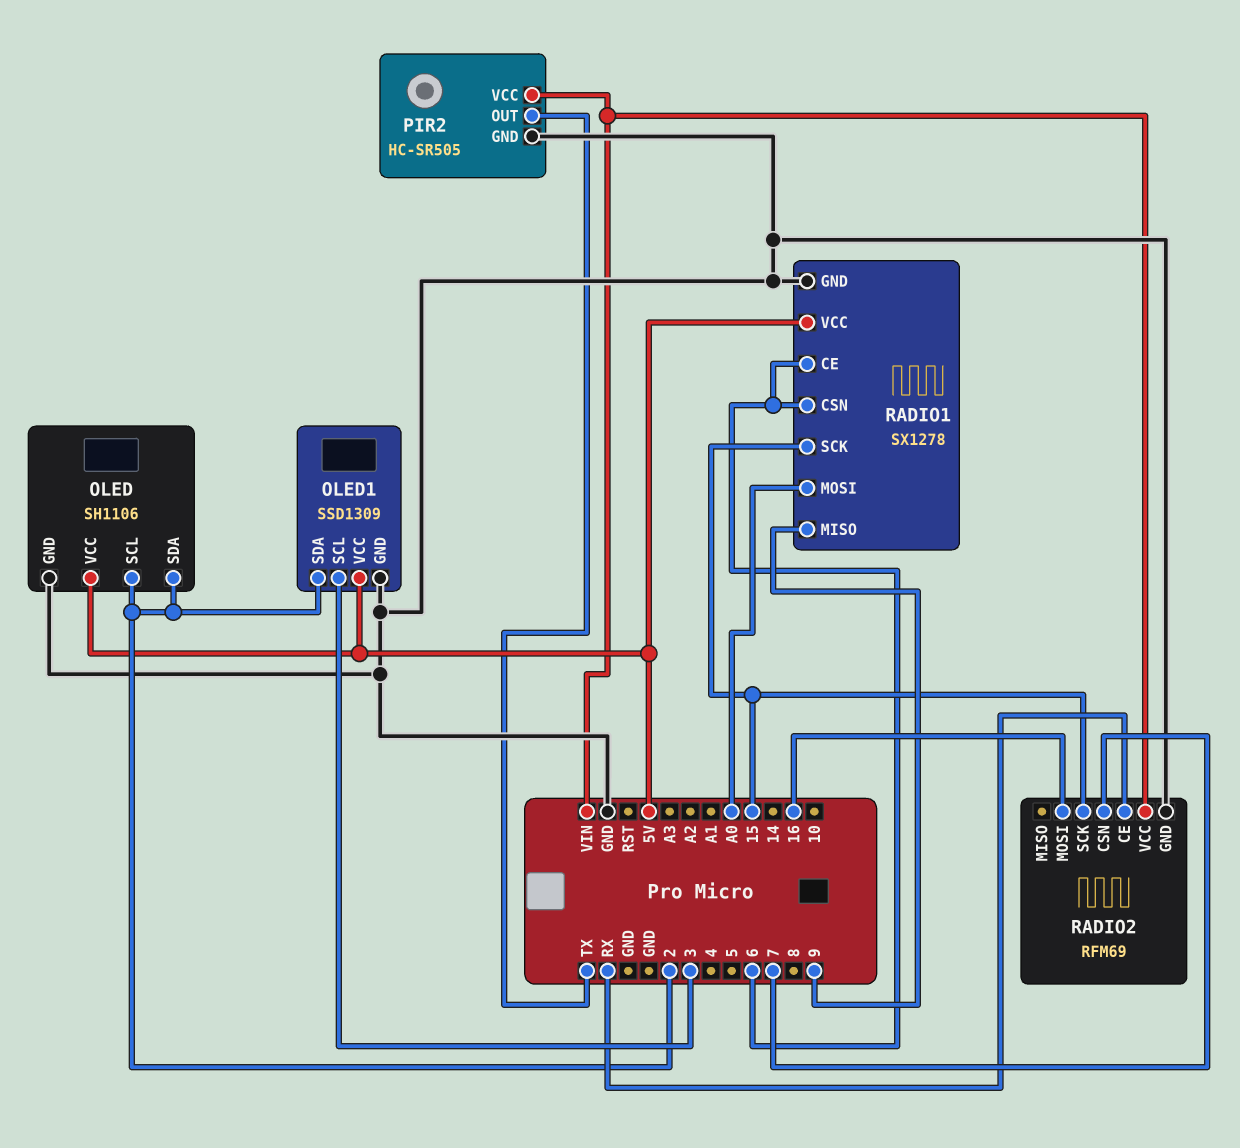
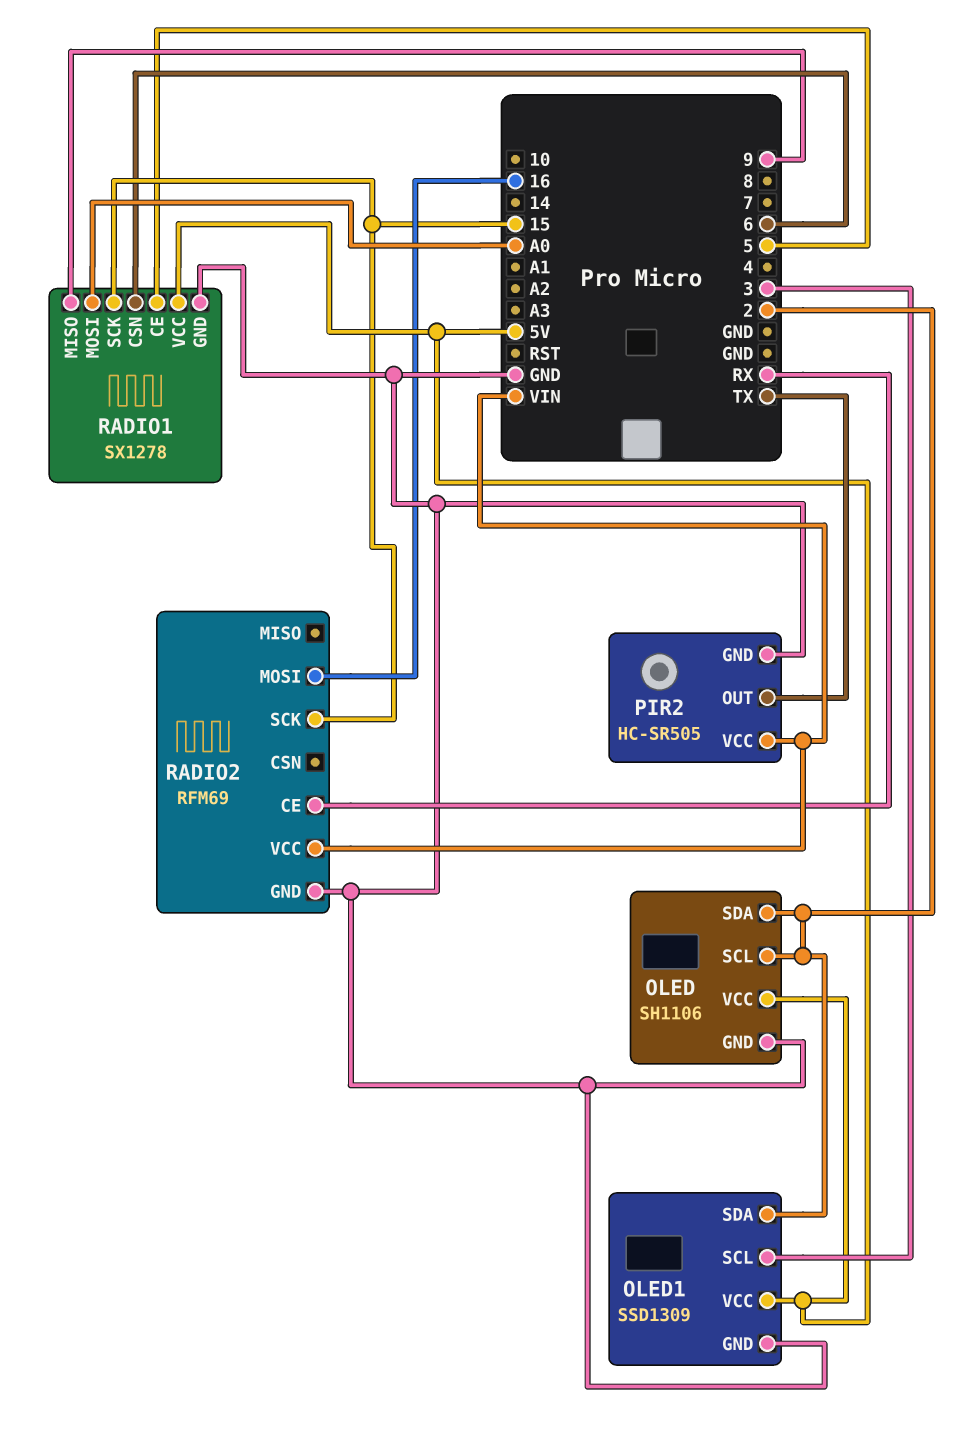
RADIO1 pin CE: 6 -> 5
RADIO2 pin CSN: 7 -> none

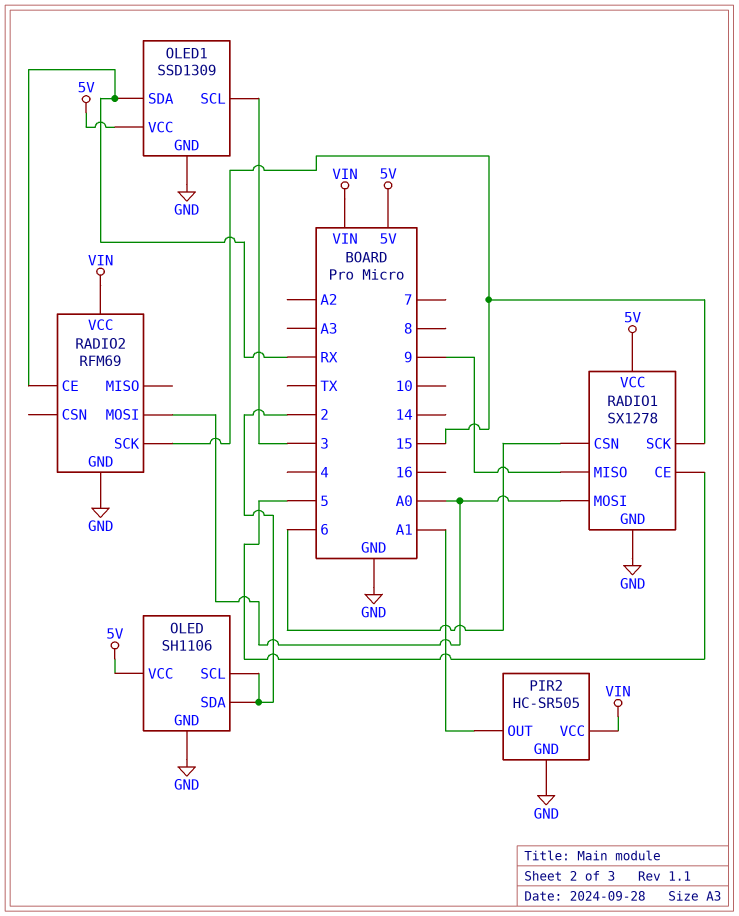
OLED1 pin SDA: 2 -> RX
PIR2 pin OUT: TX -> A1
RADIO2 pin MOSI: 16 -> A0

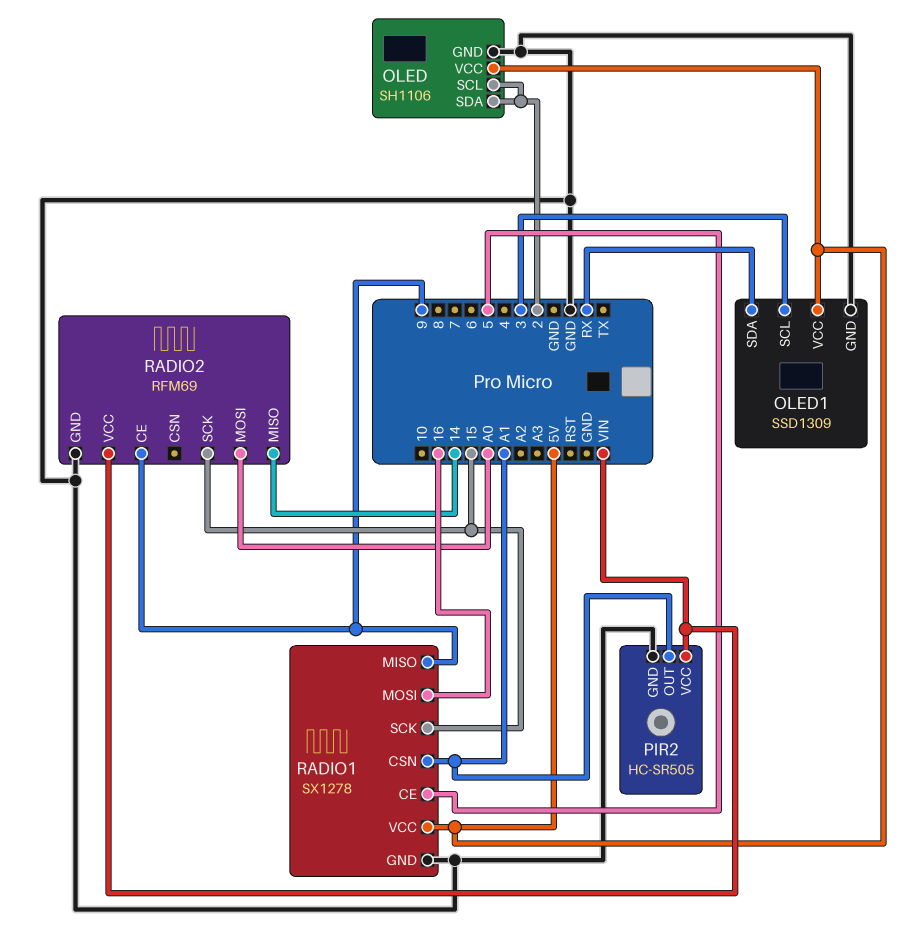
RADIO1 pin CSN: 6 -> A1
RADIO1 pin MOSI: A0 -> 16
RADIO2 pin CE: RX -> 9
RADIO2 pin MISO: none -> 14

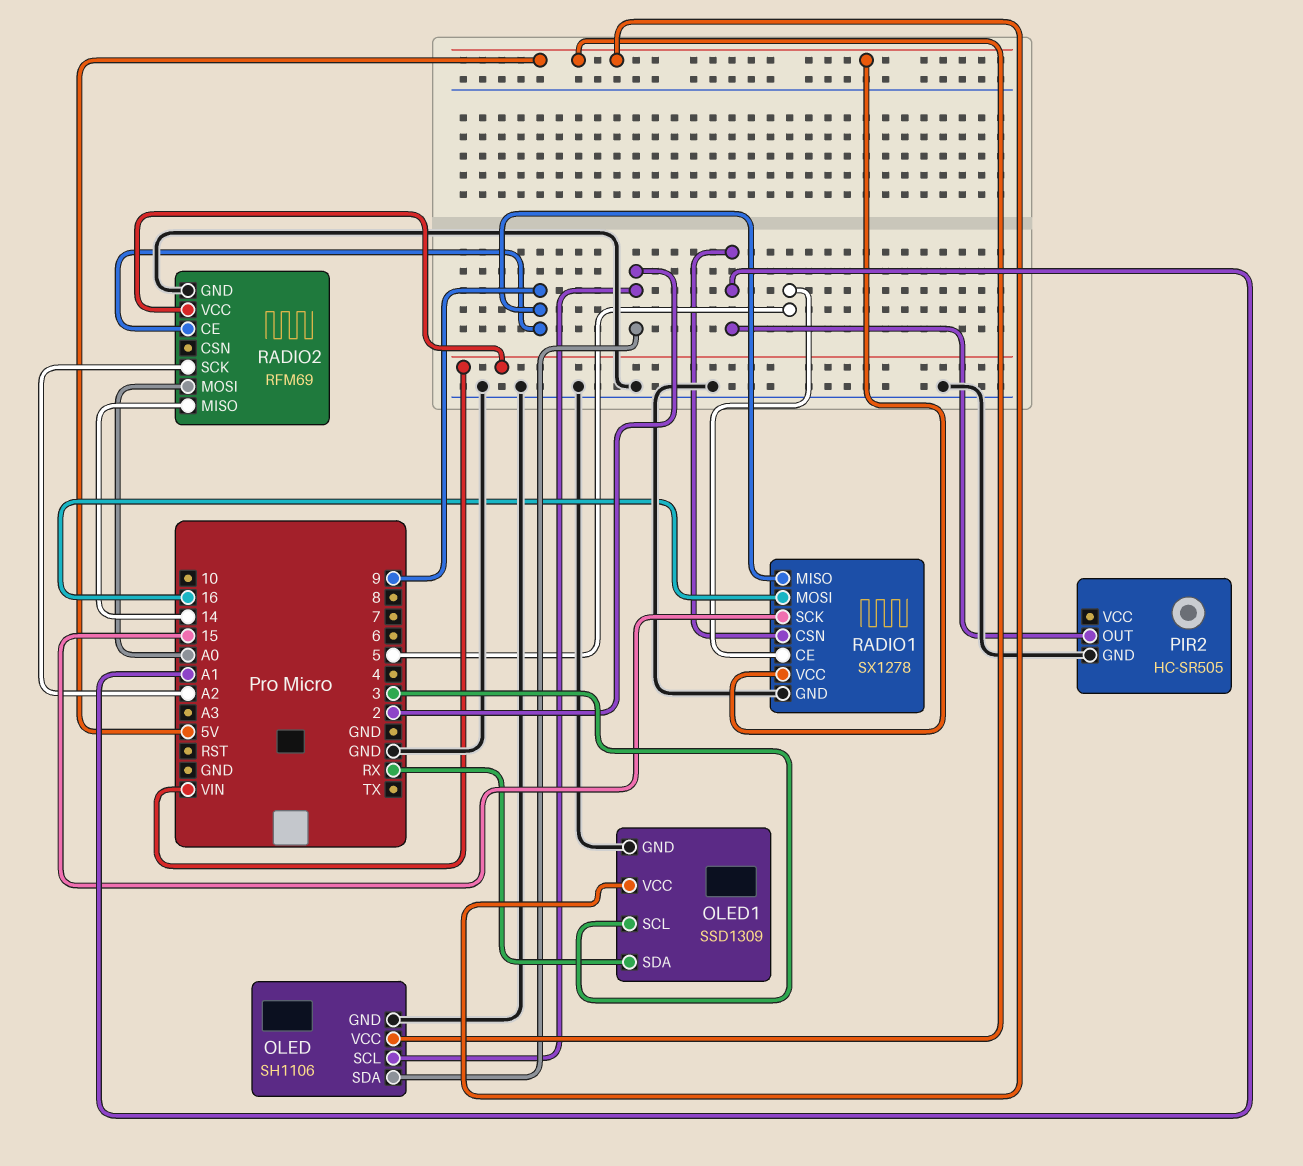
PIR2 pin VCC: VIN -> none
RADIO2 pin SCK: 15 -> A2

